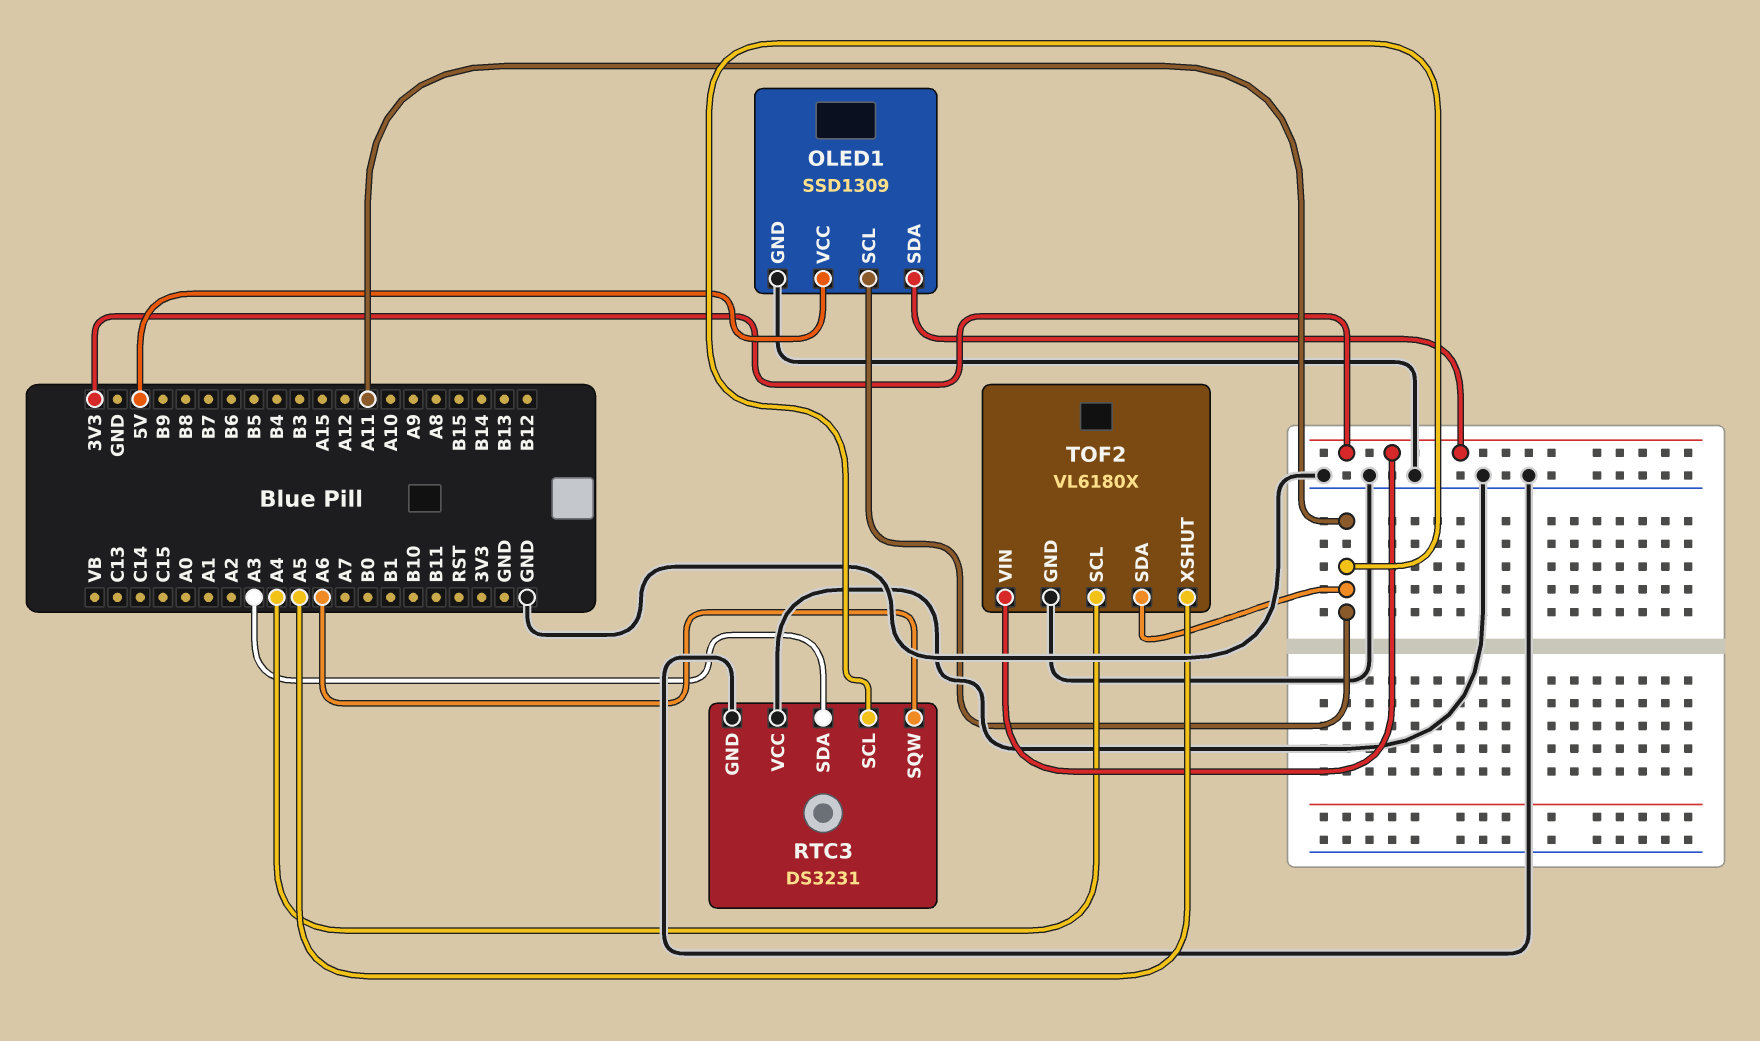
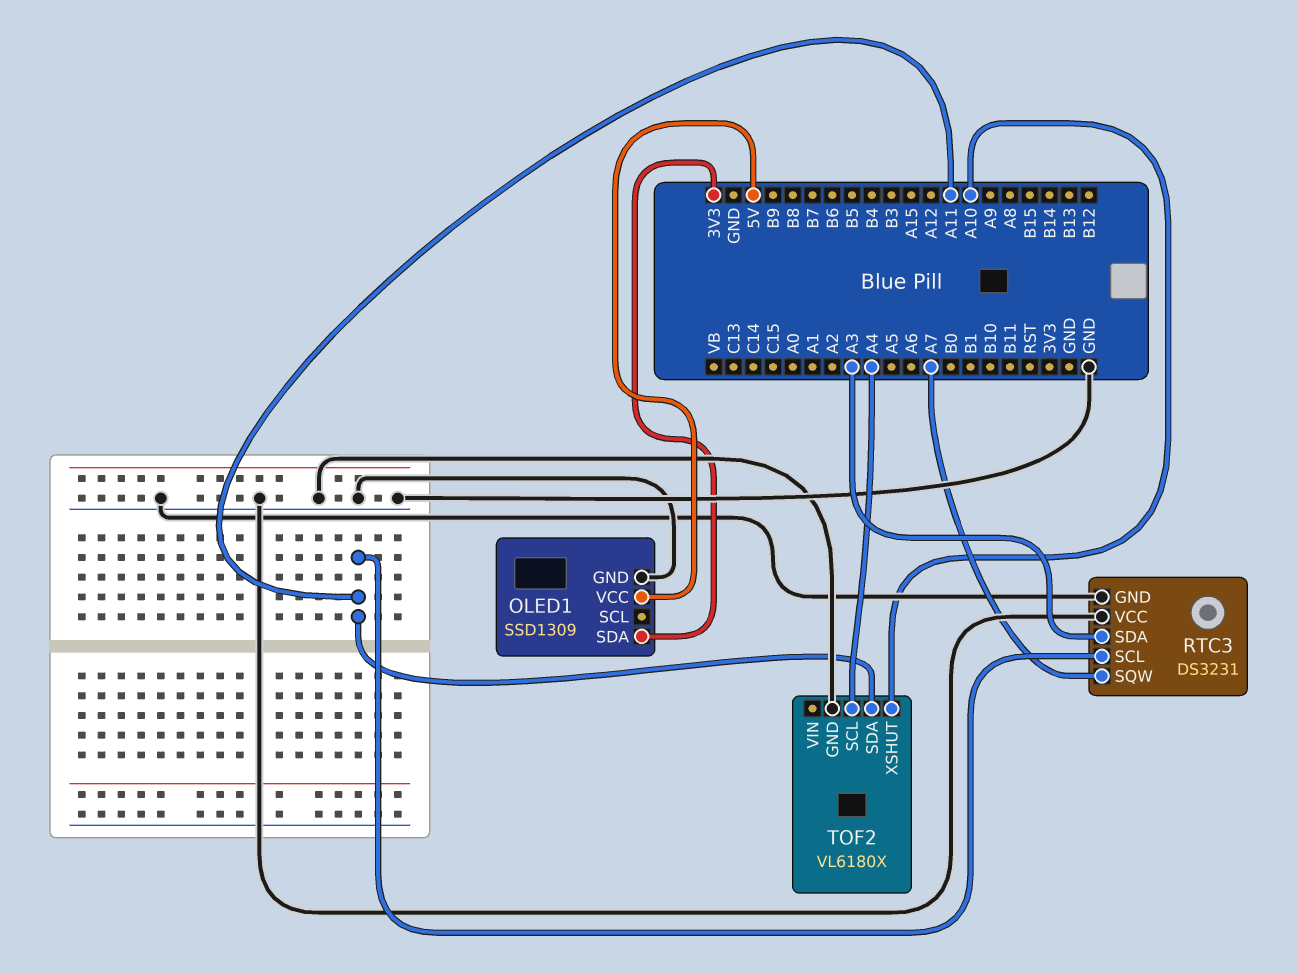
OLED1 pin SCL: A11 -> none
RTC3 pin SQW: A6 -> A7
TOF2 pin VIN: 3V3 -> none
TOF2 pin XSHUT: A5 -> A10

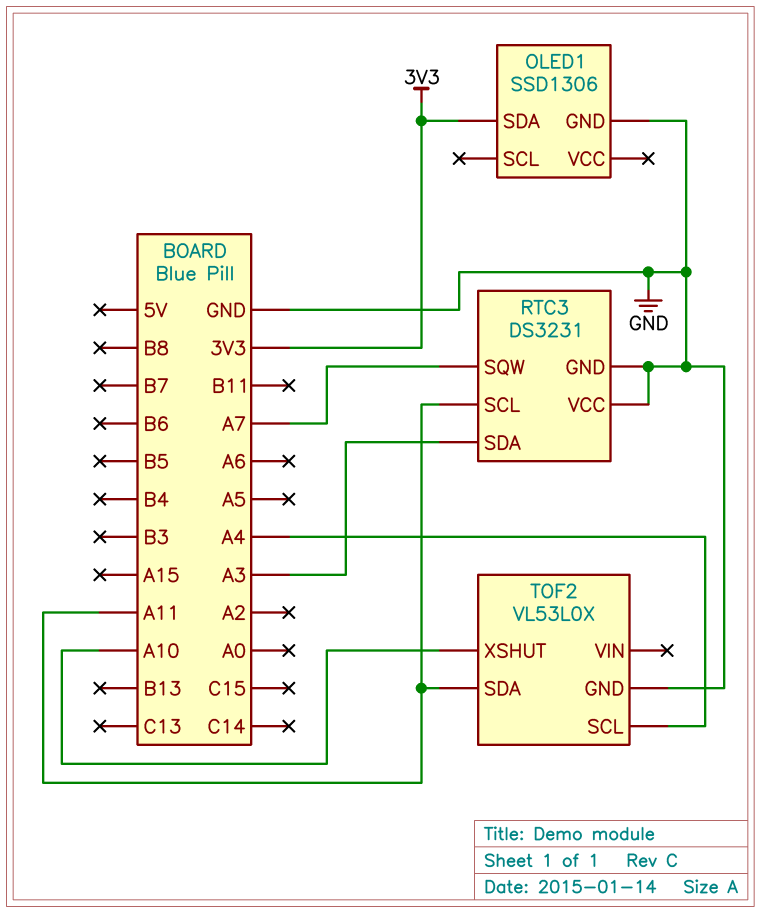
OLED1: SSD1309 -> SSD1306
OLED1 pin VCC: 5V -> none
TOF2: VL6180X -> VL53L0X

